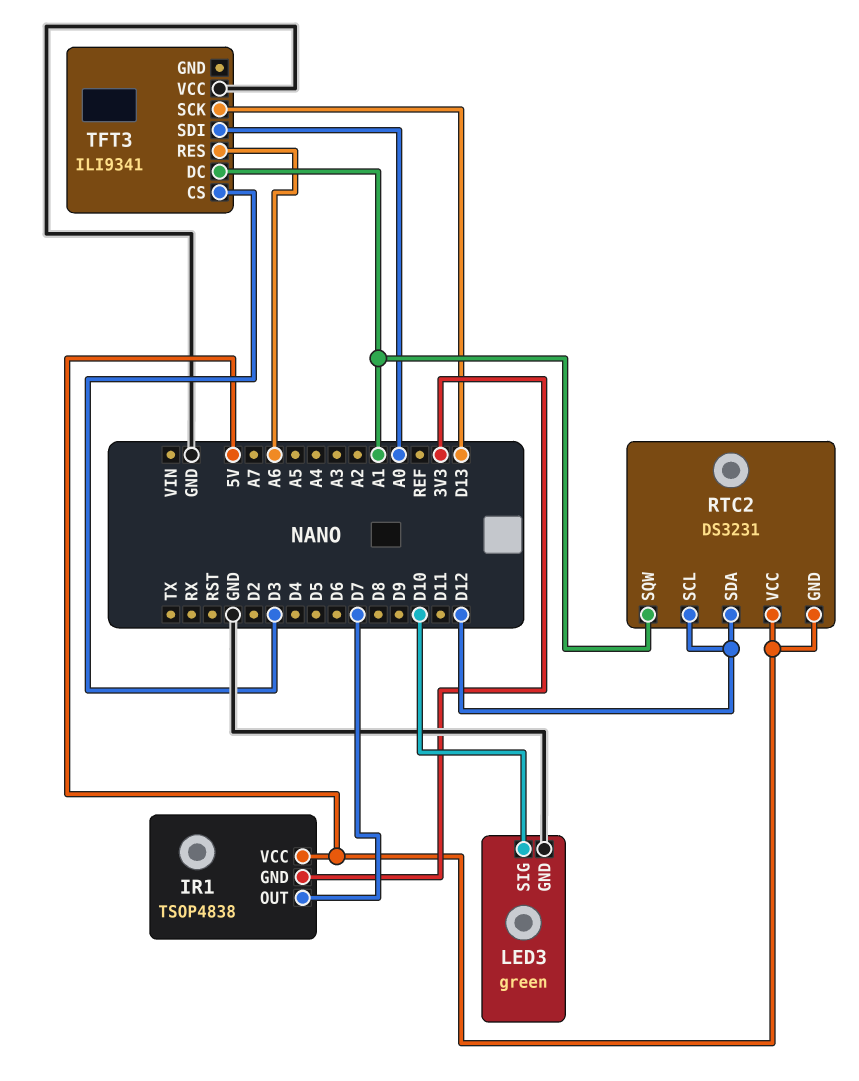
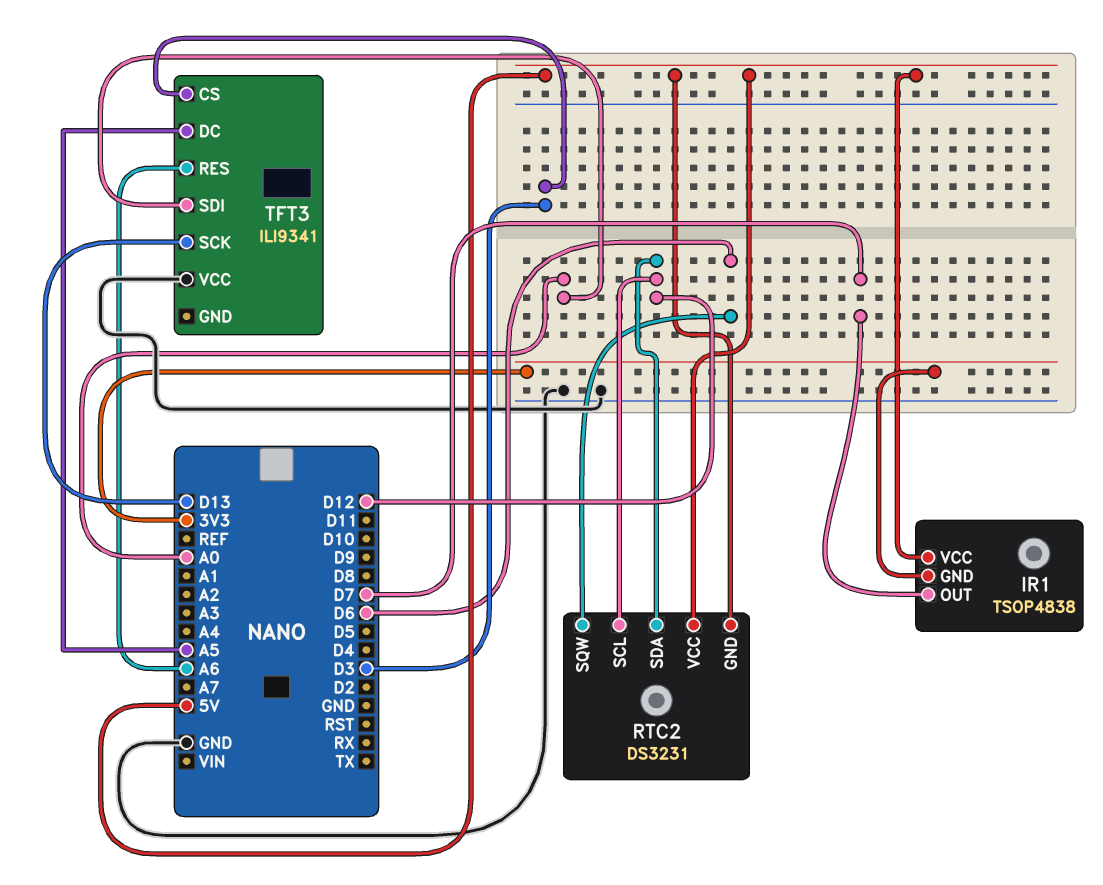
LED3: green -> none
LED3 pin GND: GND -> none
LED3 pin SIG: D10 -> none
RTC2 pin SQW: A1 -> D6
TFT3 pin DC: A1 -> A5

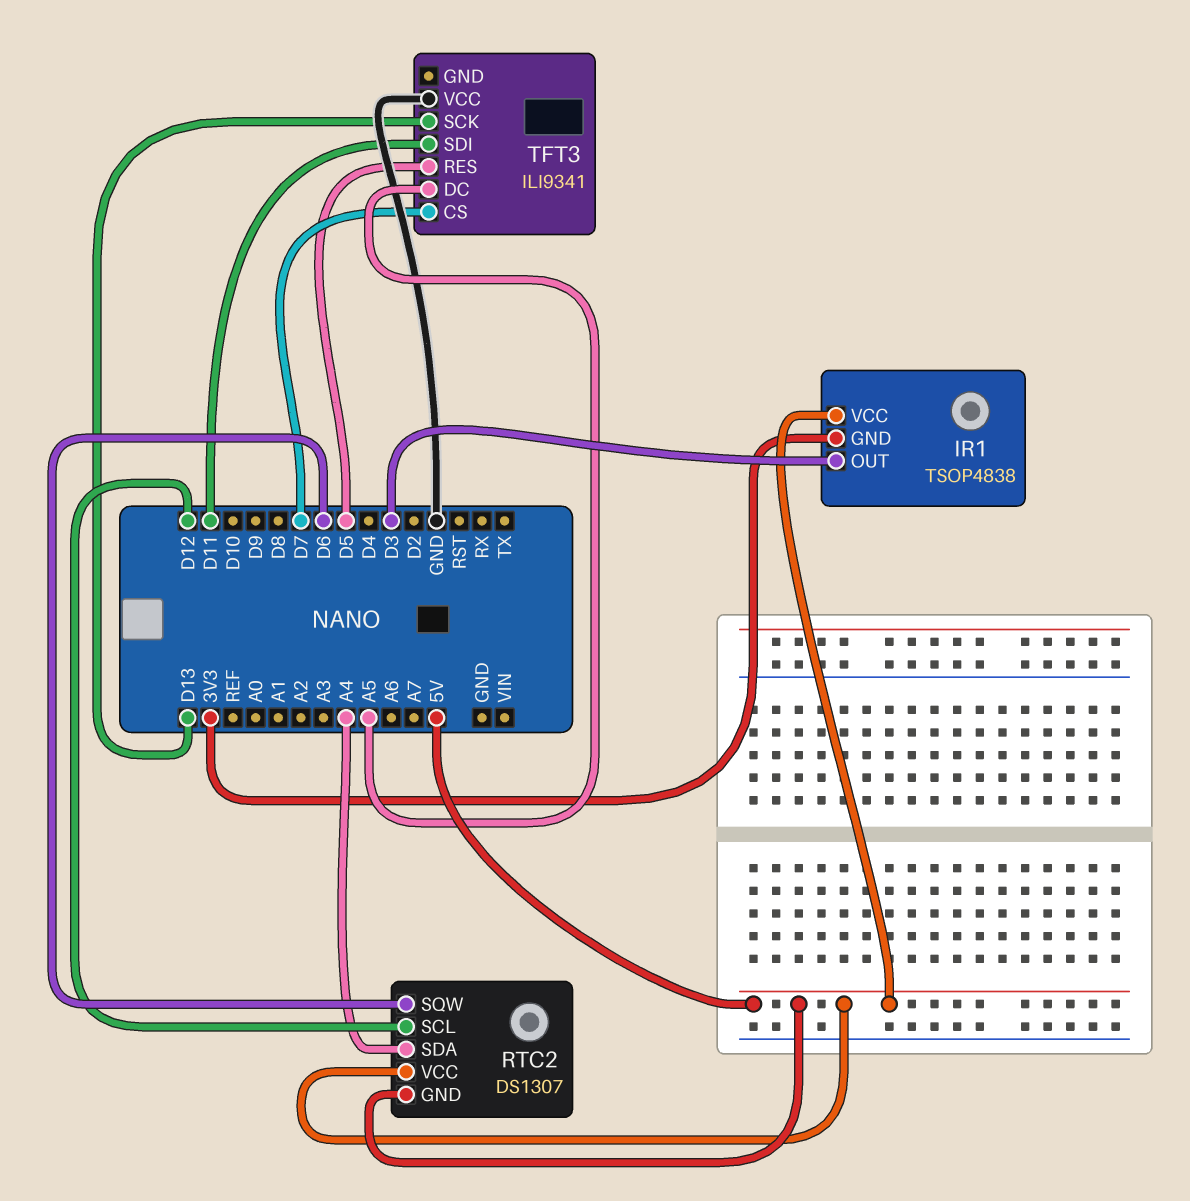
IR1 pin OUT: D7 -> D3
RTC2: DS3231 -> DS1307
RTC2 pin SDA: D12 -> A4
TFT3 pin CS: D3 -> D7
TFT3 pin RES: A6 -> D5
TFT3 pin SDI: A0 -> D11

